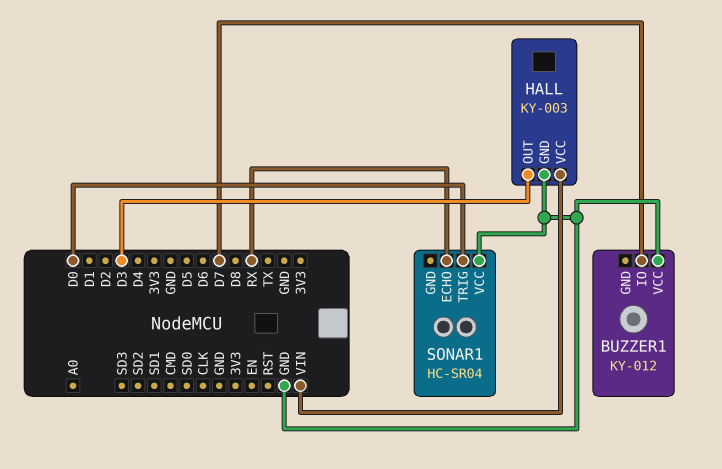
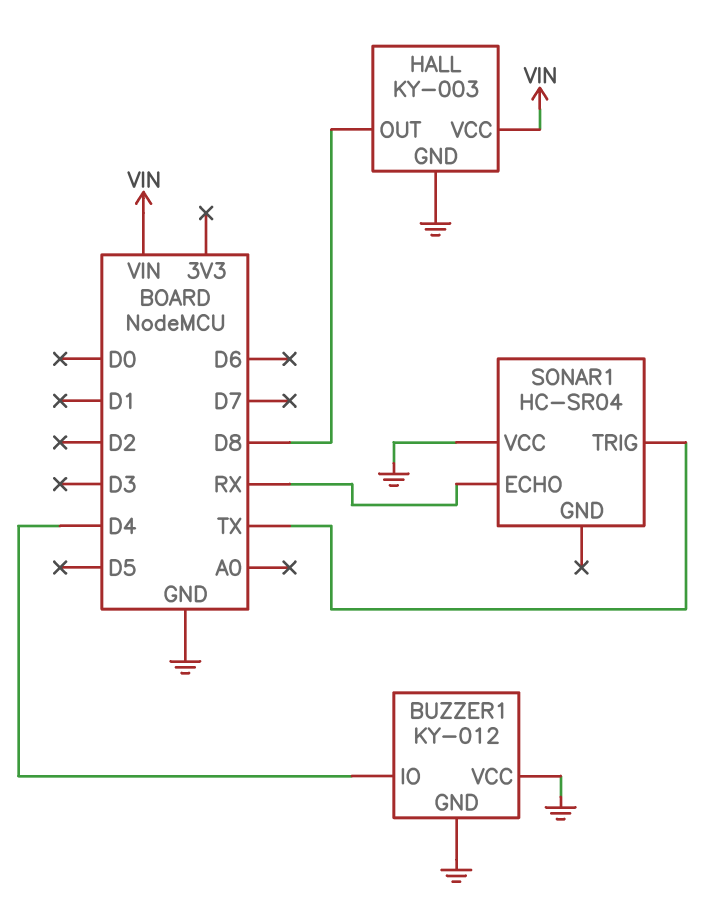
BUZZER1 pin GND: none -> GND
BUZZER1 pin IO: D7 -> D4
HALL pin OUT: D3 -> D8
SONAR1 pin TRIG: D0 -> TX

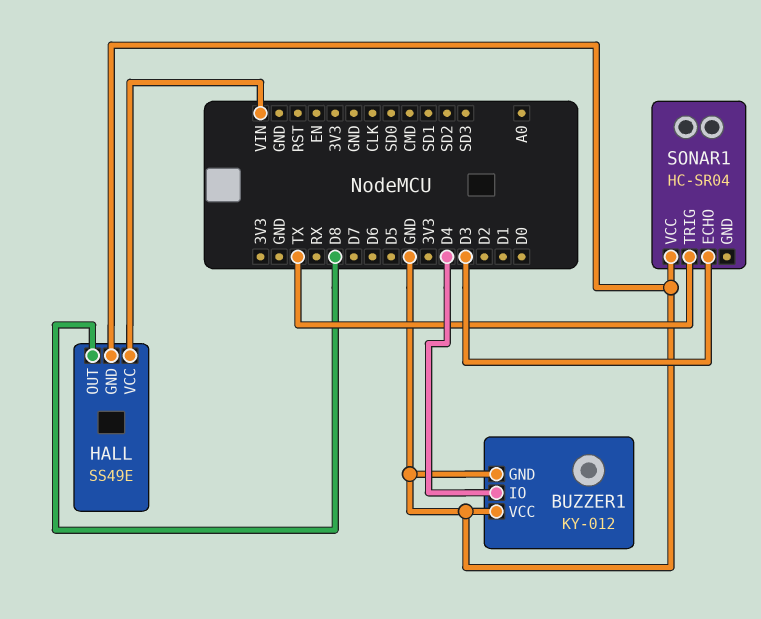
HALL: KY-003 -> SS49E
SONAR1 pin ECHO: RX -> D3

